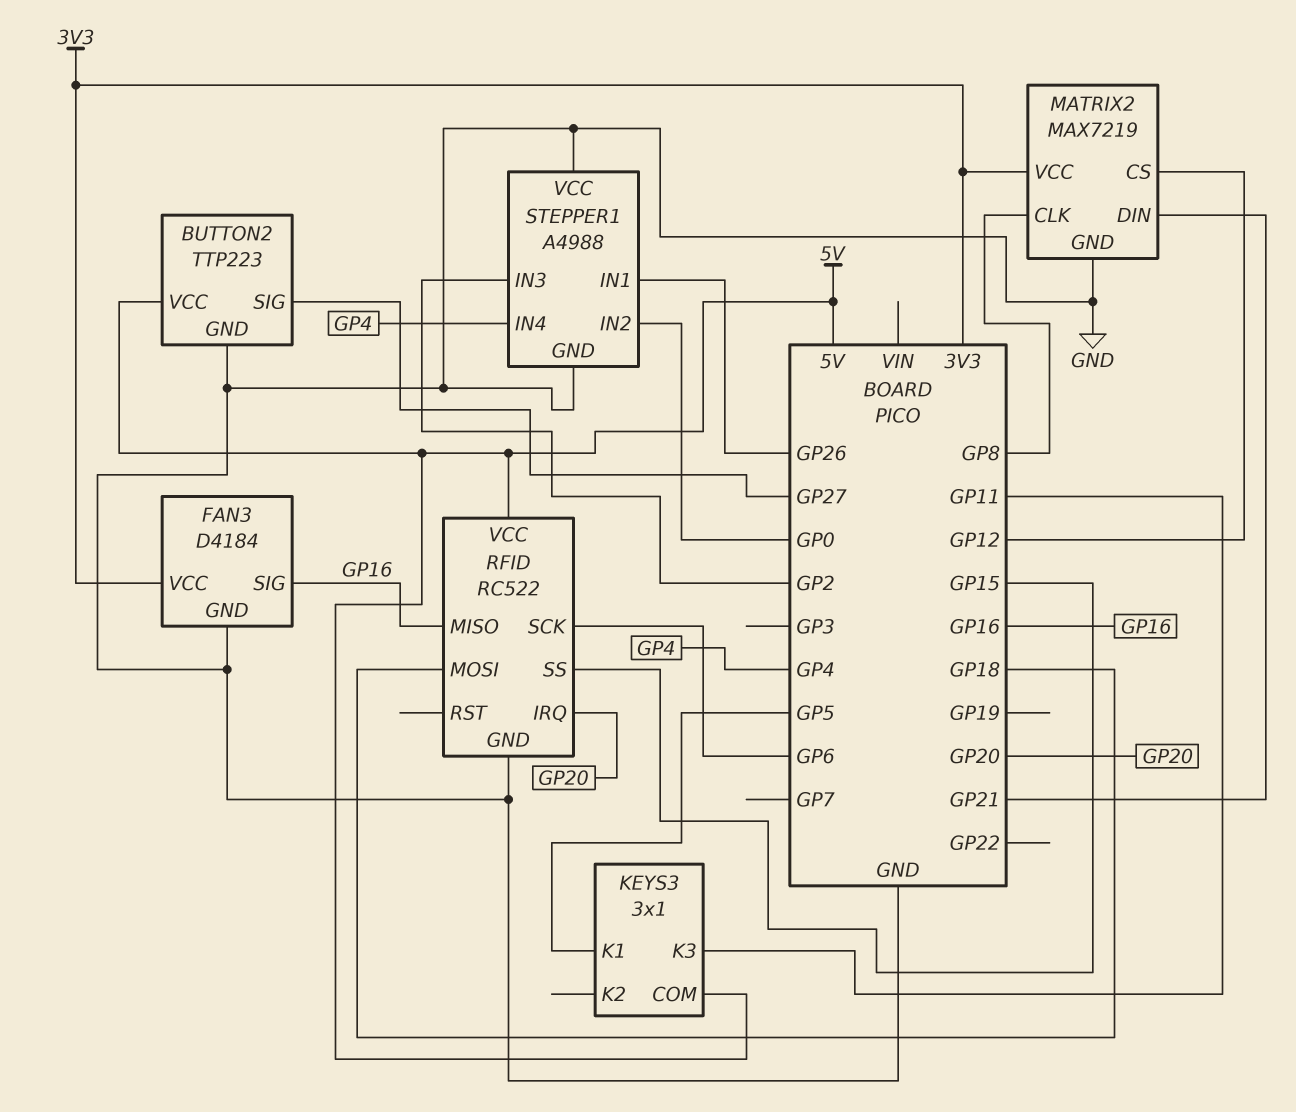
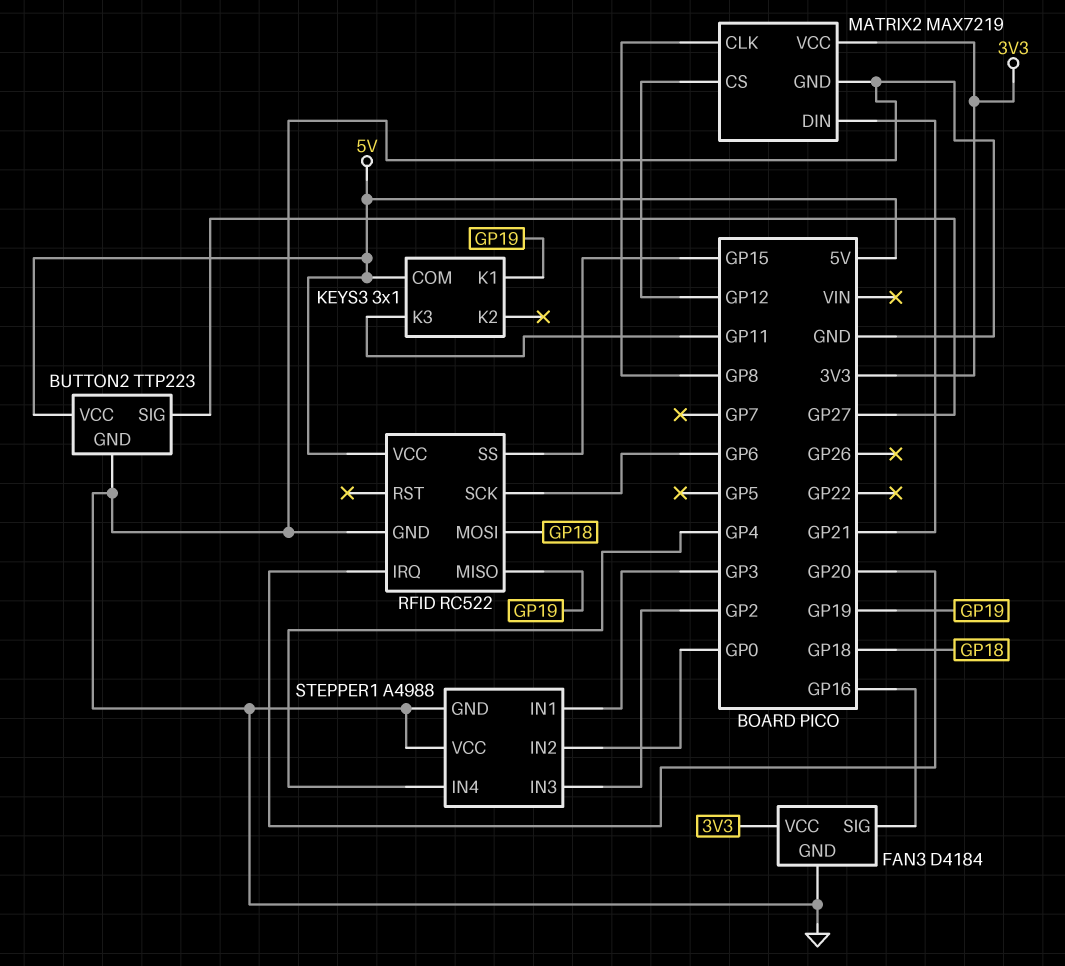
KEYS3 pin K1: GP5 -> GP19
RFID pin MISO: GP16 -> GP19
STEPPER1 pin IN1: GP26 -> GP3

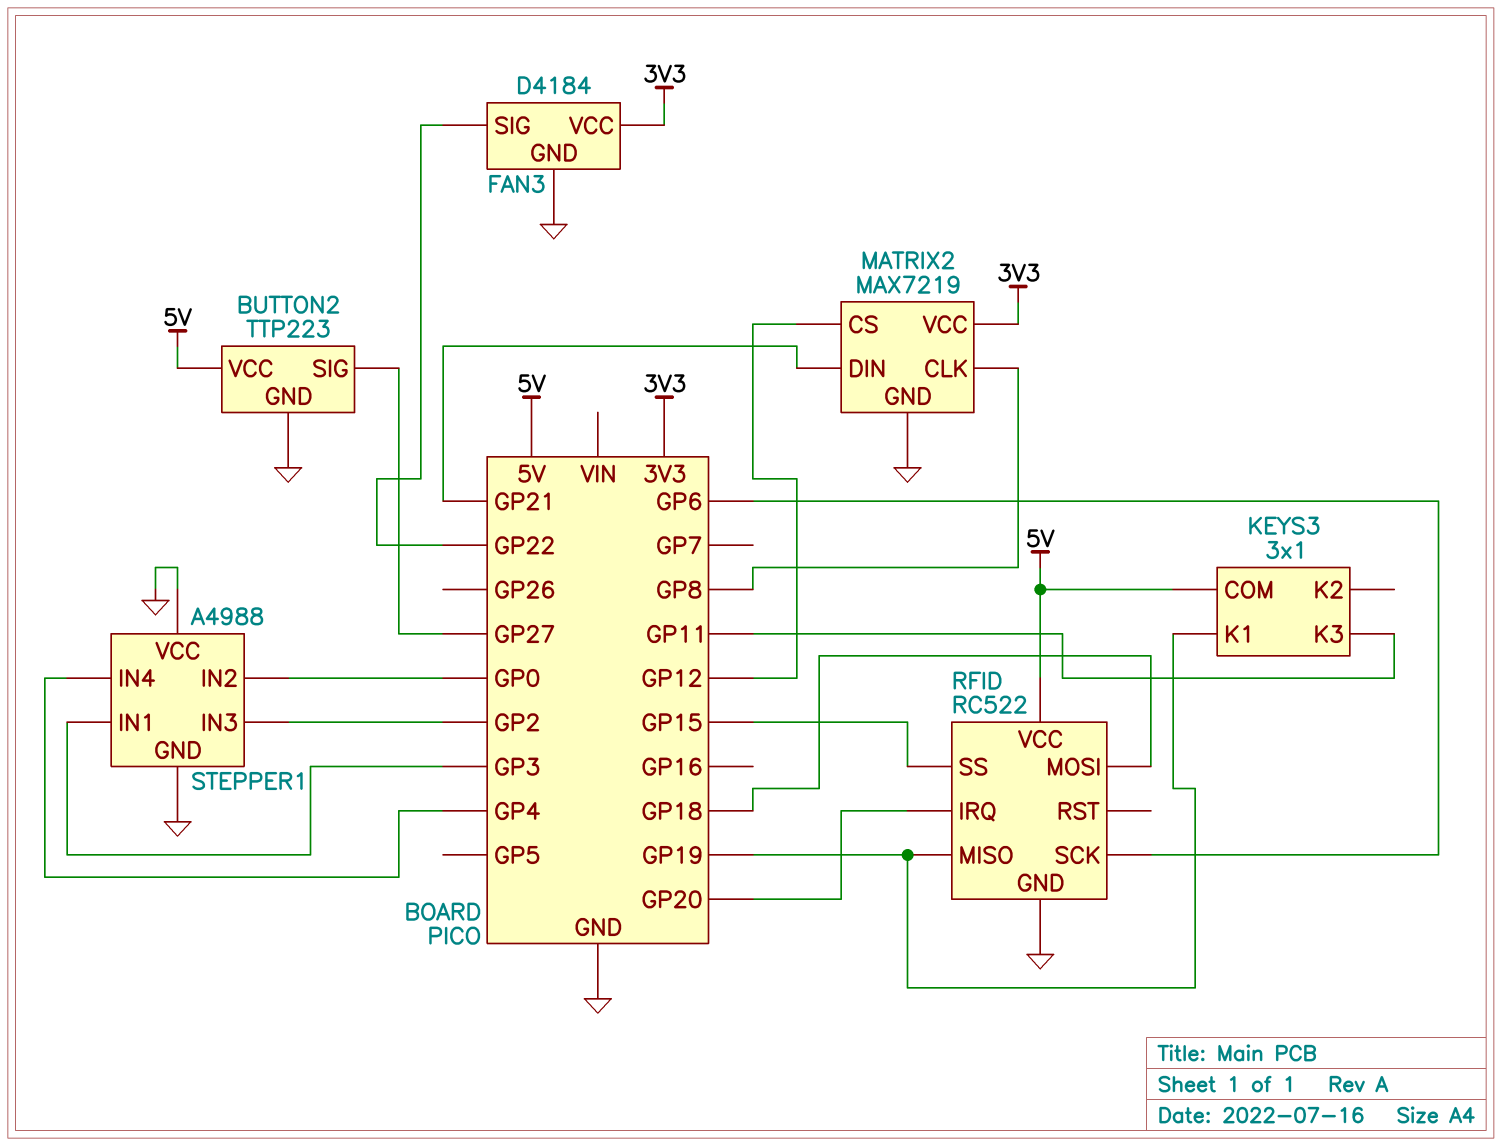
FAN3 pin SIG: GP16 -> GP22

